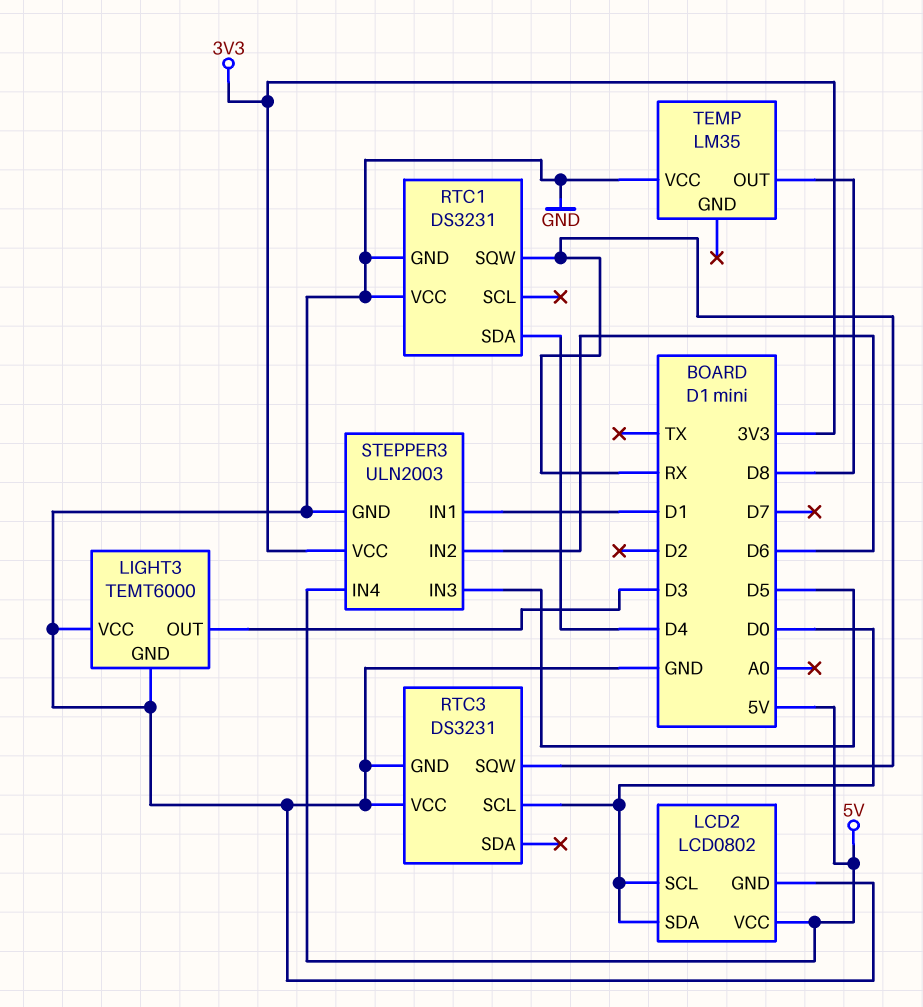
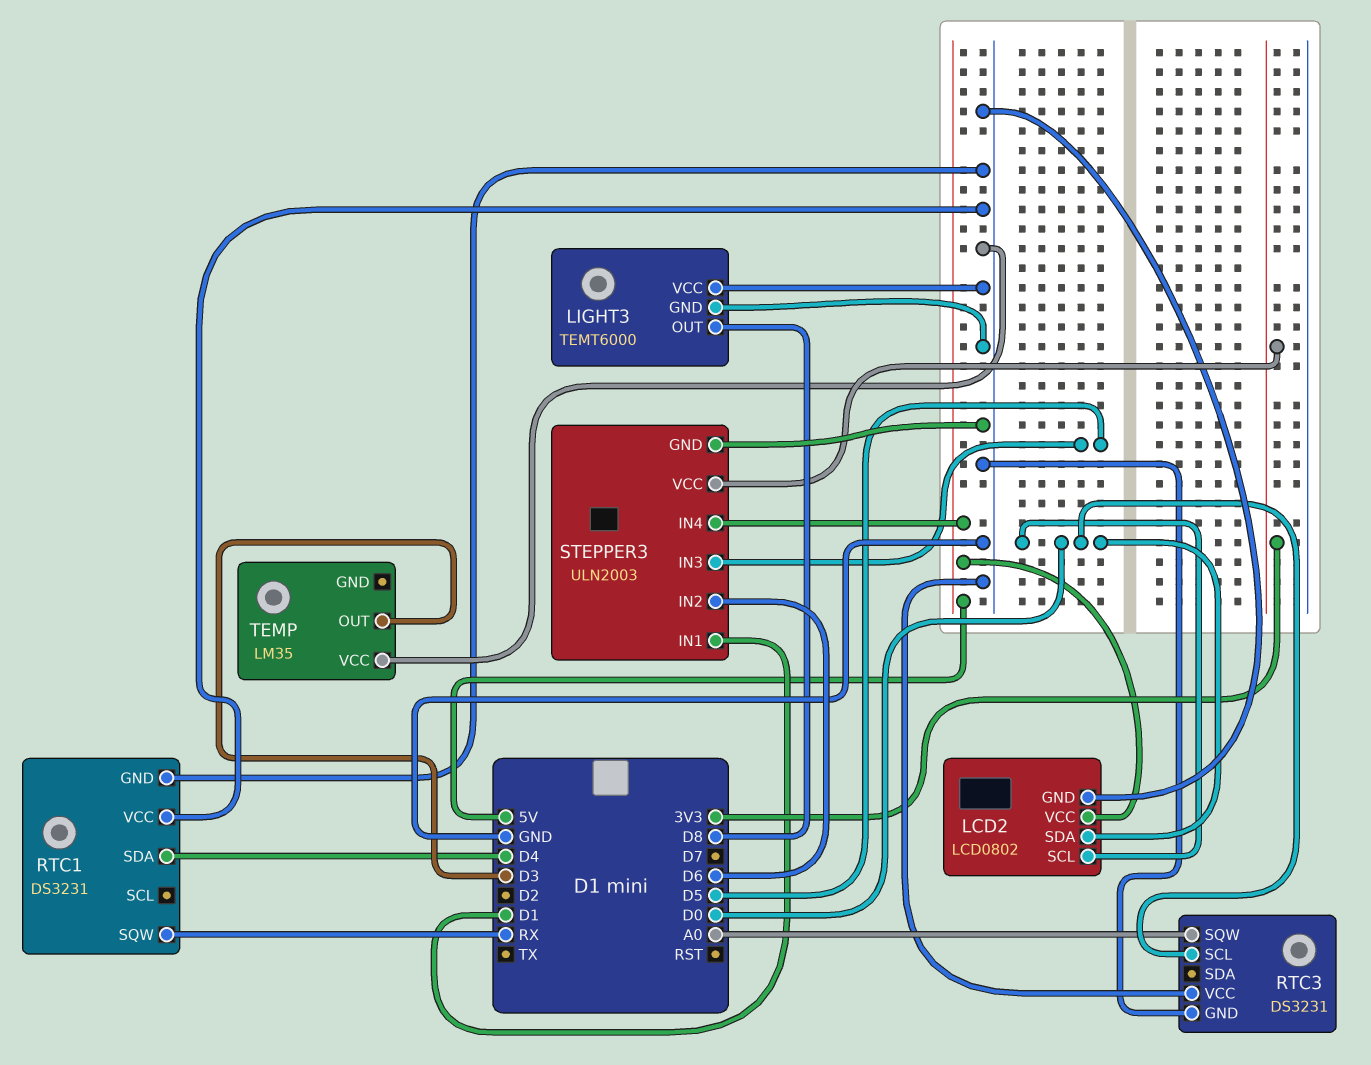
LIGHT3 pin OUT: D3 -> D8
RTC3 pin SQW: RX -> A0
TEMP pin OUT: D8 -> D3

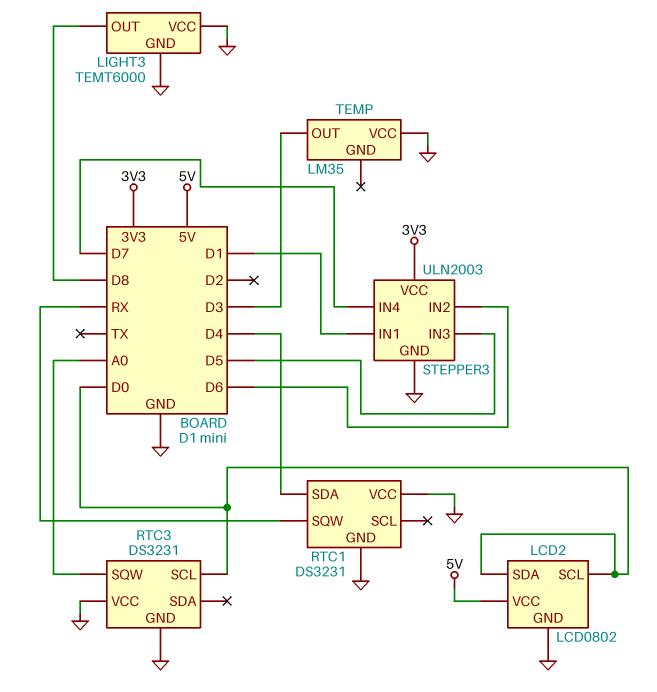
STEPPER3 pin IN4: 5V -> D7

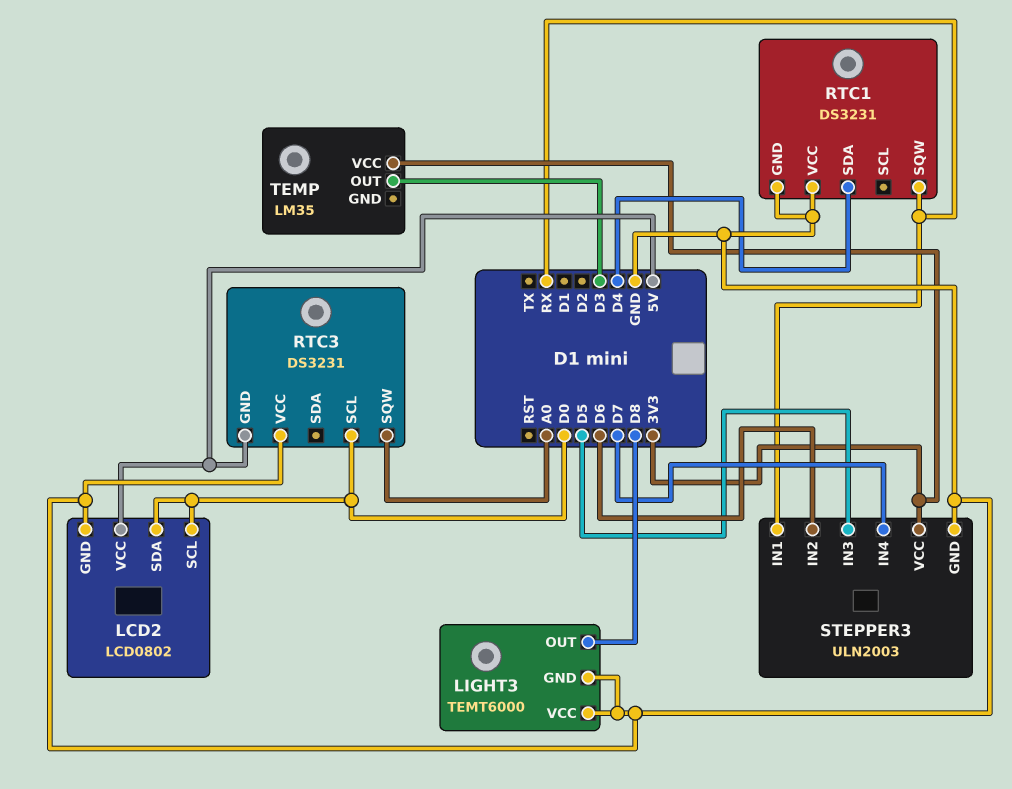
RTC3 pin GND: GND -> 5V
STEPPER3 pin IN1: D1 -> RX
TEMP pin VCC: GND -> 3V3

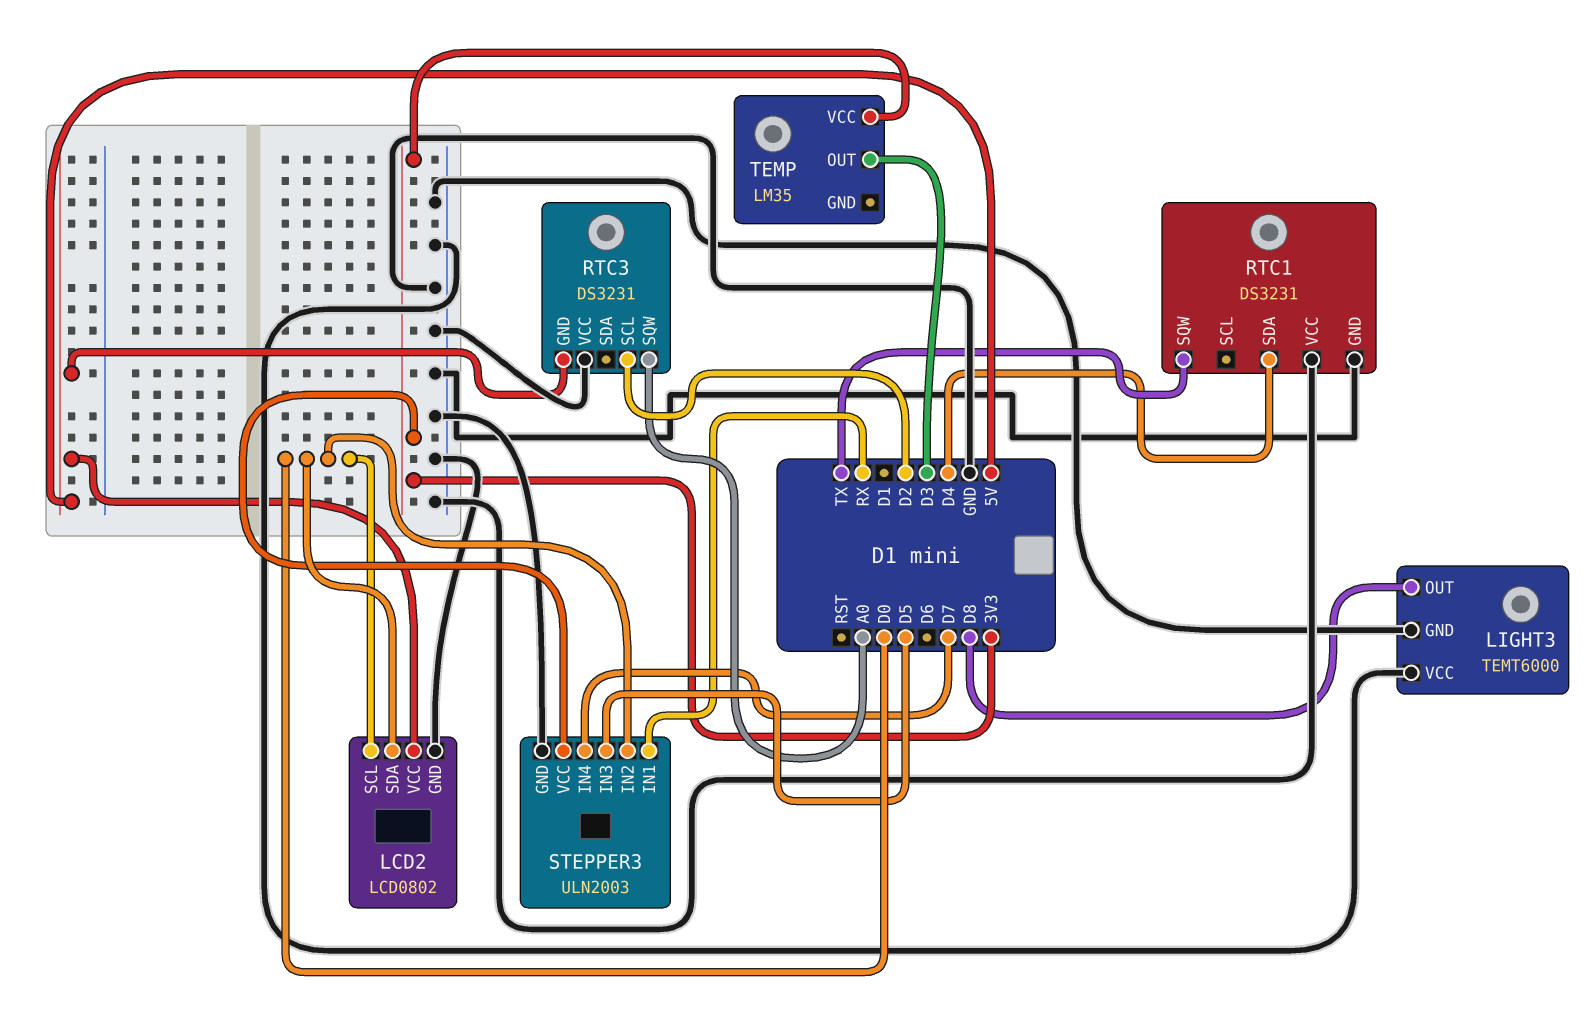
RTC1 pin SQW: RX -> TX
RTC3 pin SCL: D0 -> D2
STEPPER3 pin IN2: D6 -> D0

